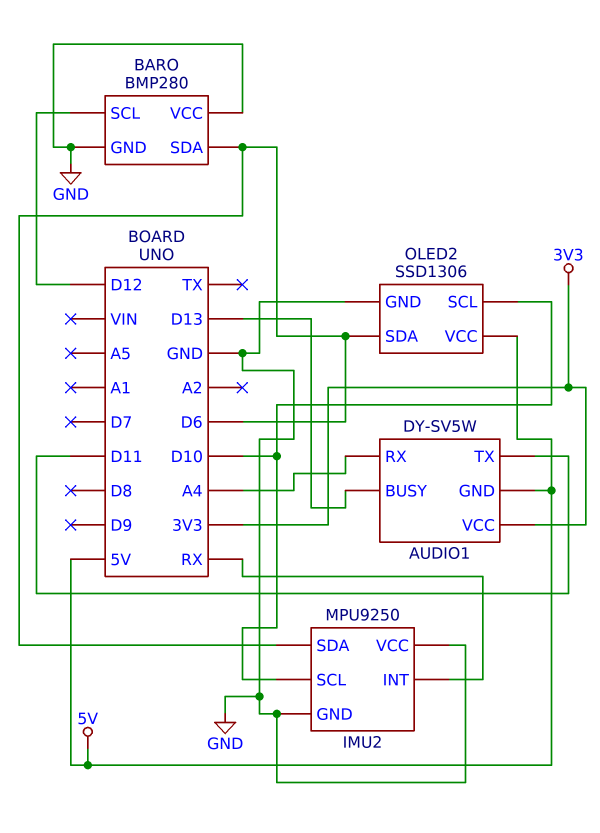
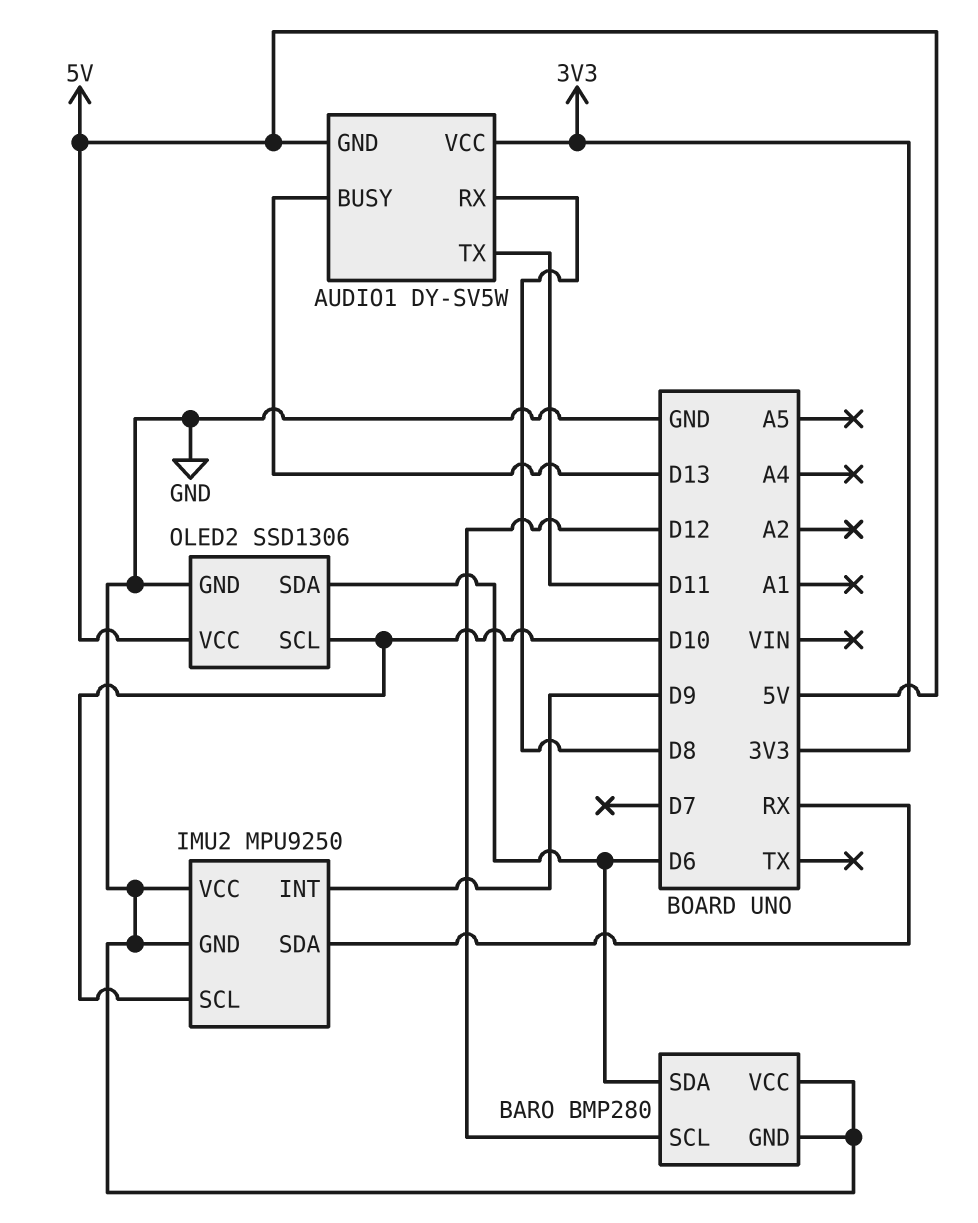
AUDIO1 pin RX: A4 -> D8
IMU2 pin INT: RX -> D9
IMU2 pin SDA: D6 -> RX

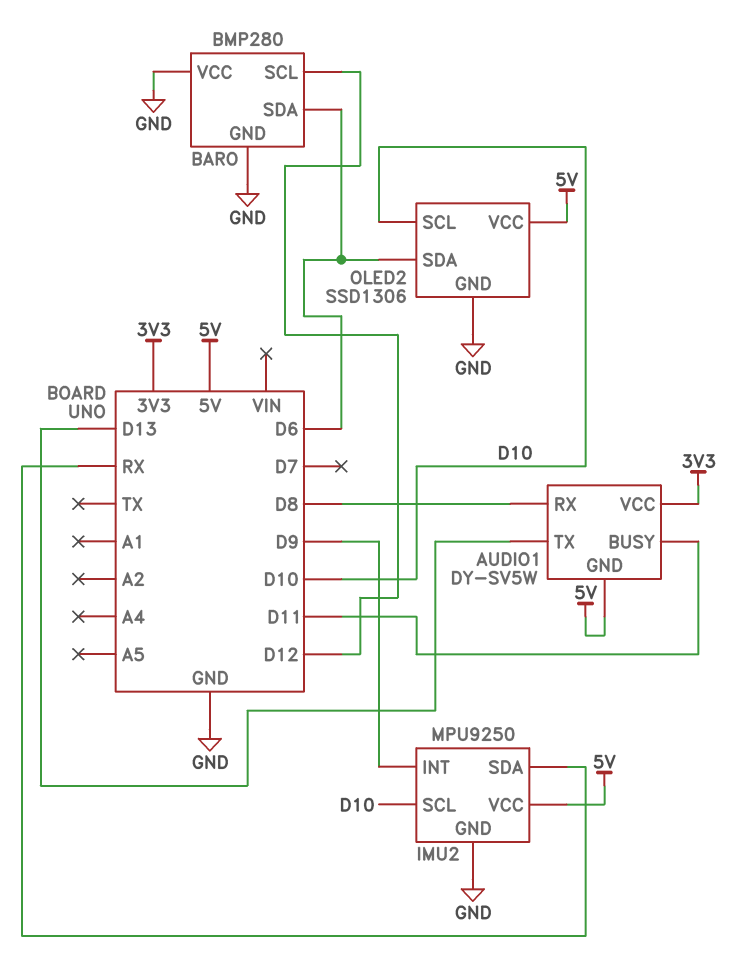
AUDIO1 pin BUSY: D13 -> D11
AUDIO1 pin TX: D11 -> D13
IMU2 pin VCC: GND -> 5V

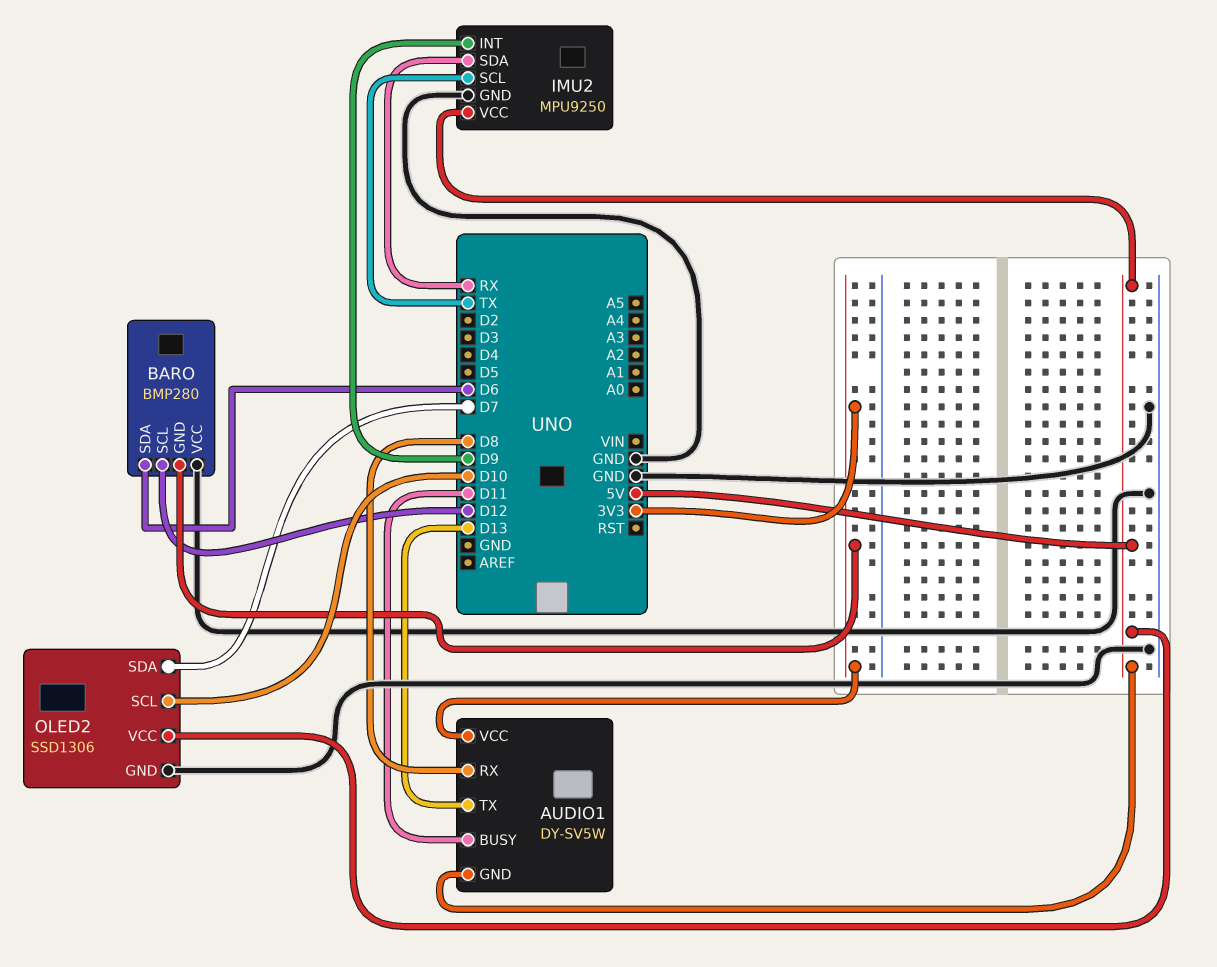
BARO pin GND: GND -> 3V3
IMU2 pin SCL: D10 -> TX
OLED2 pin SDA: D6 -> D7

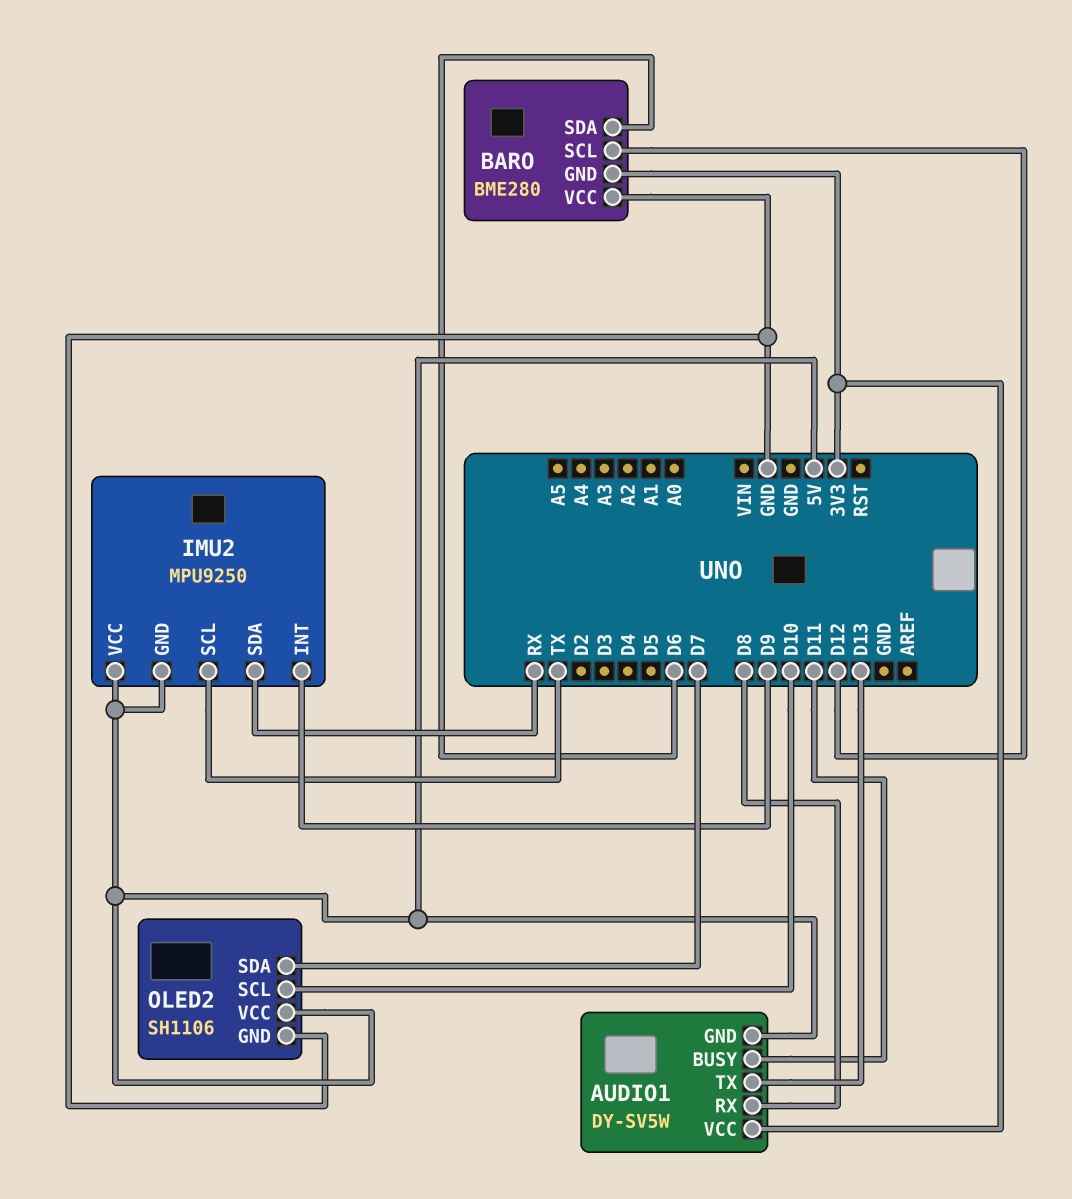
BARO: BMP280 -> BME280
IMU2 pin GND: GND -> 5V
OLED2: SSD1306 -> SH1106

